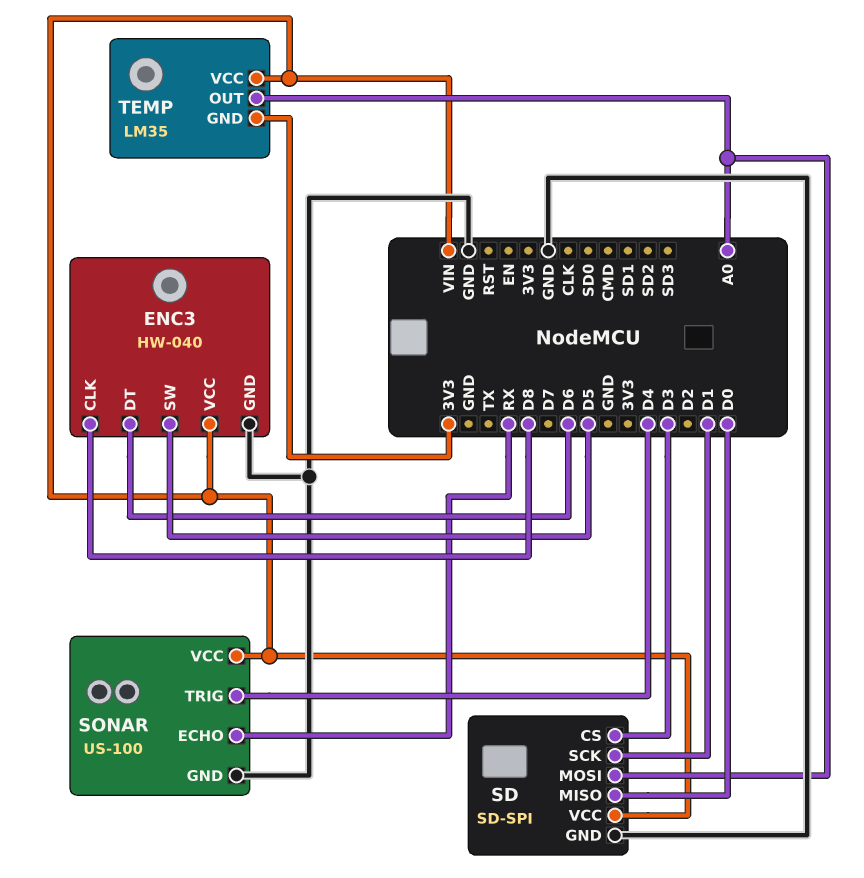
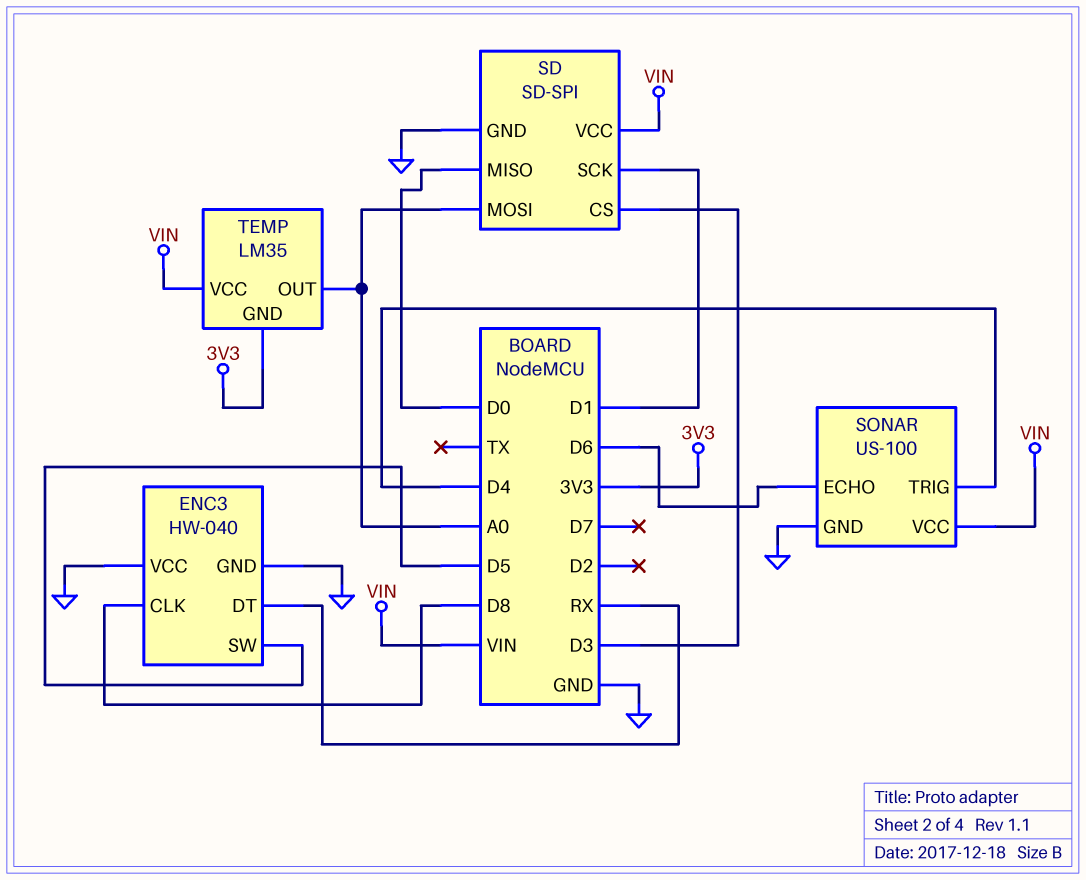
ENC3 pin DT: D6 -> RX
ENC3 pin VCC: VIN -> GND
SONAR pin ECHO: RX -> D6

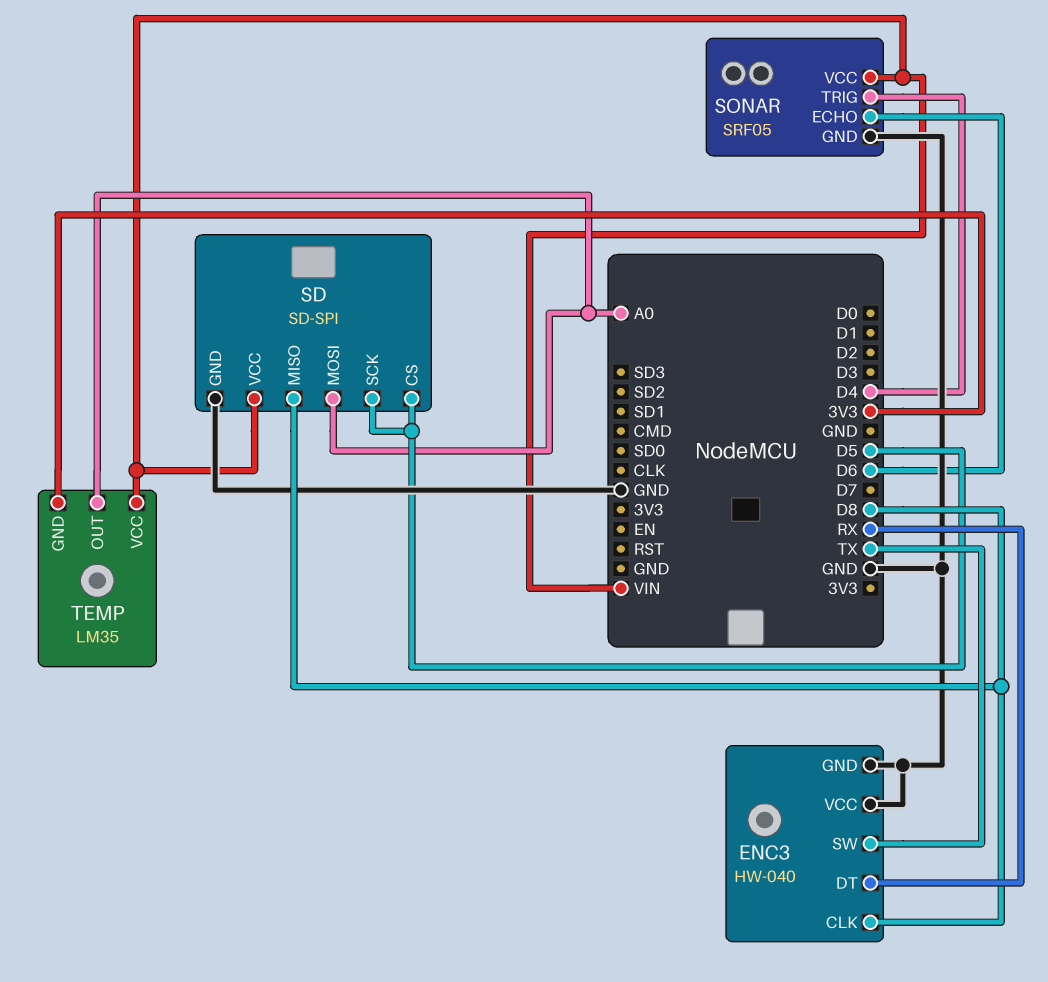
ENC3 pin SW: D5 -> TX
SD pin CS: D3 -> D5
SD pin MISO: D0 -> D8
SD pin SCK: D1 -> D5
SONAR: US-100 -> SRF05

